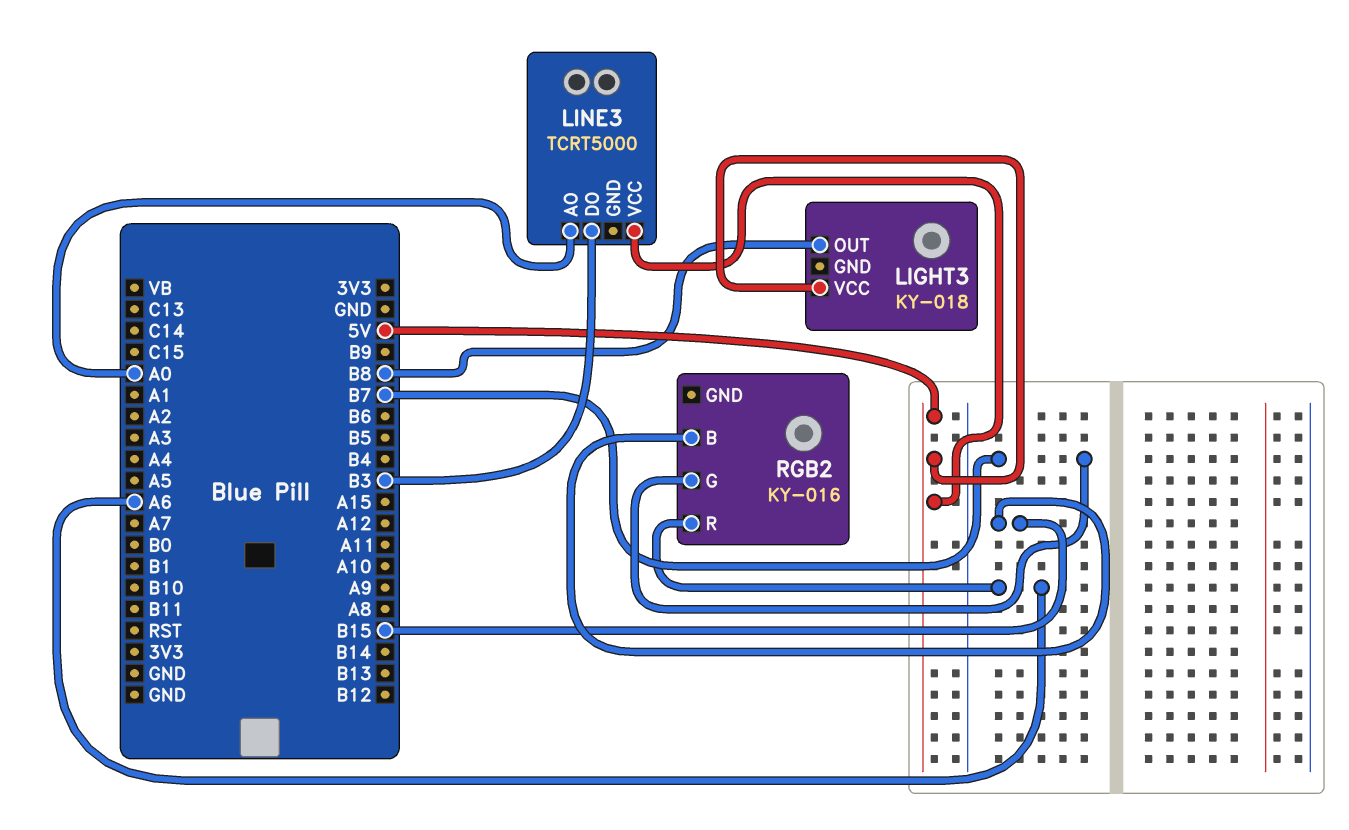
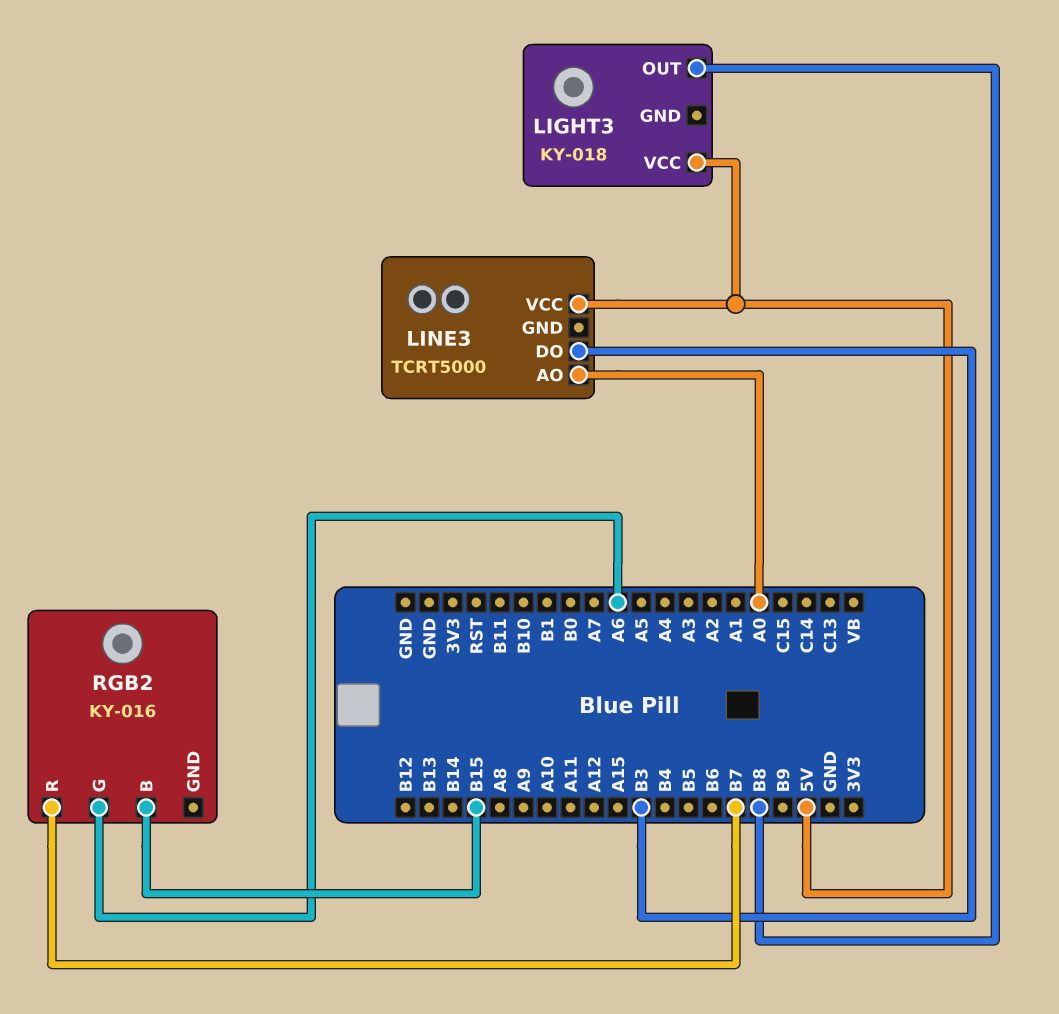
RGB2 pin G: B7 -> A6
RGB2 pin R: A6 -> B7

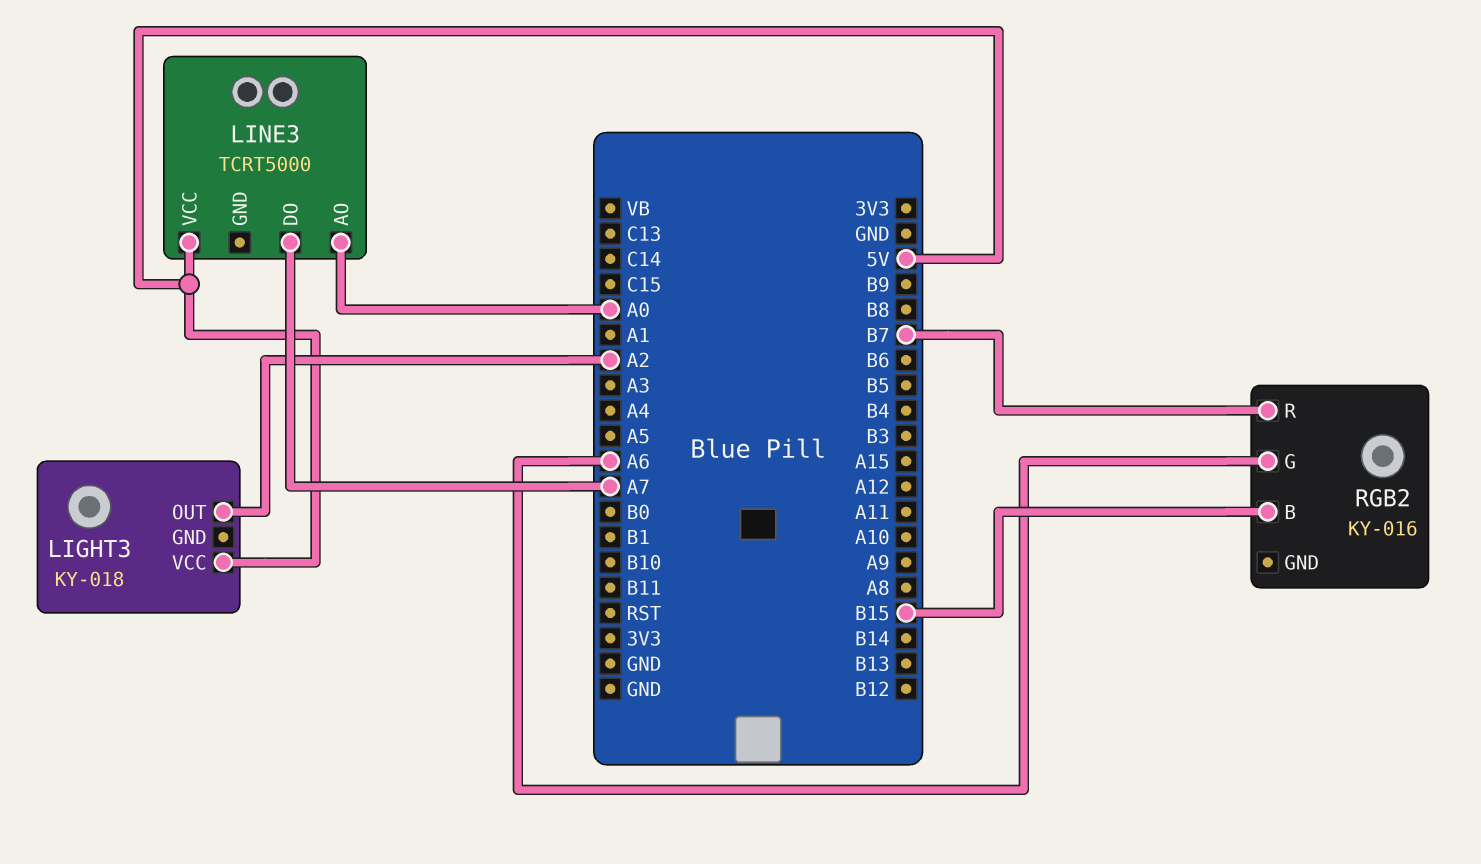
LIGHT3 pin OUT: B8 -> A2
LINE3 pin DO: B3 -> A7

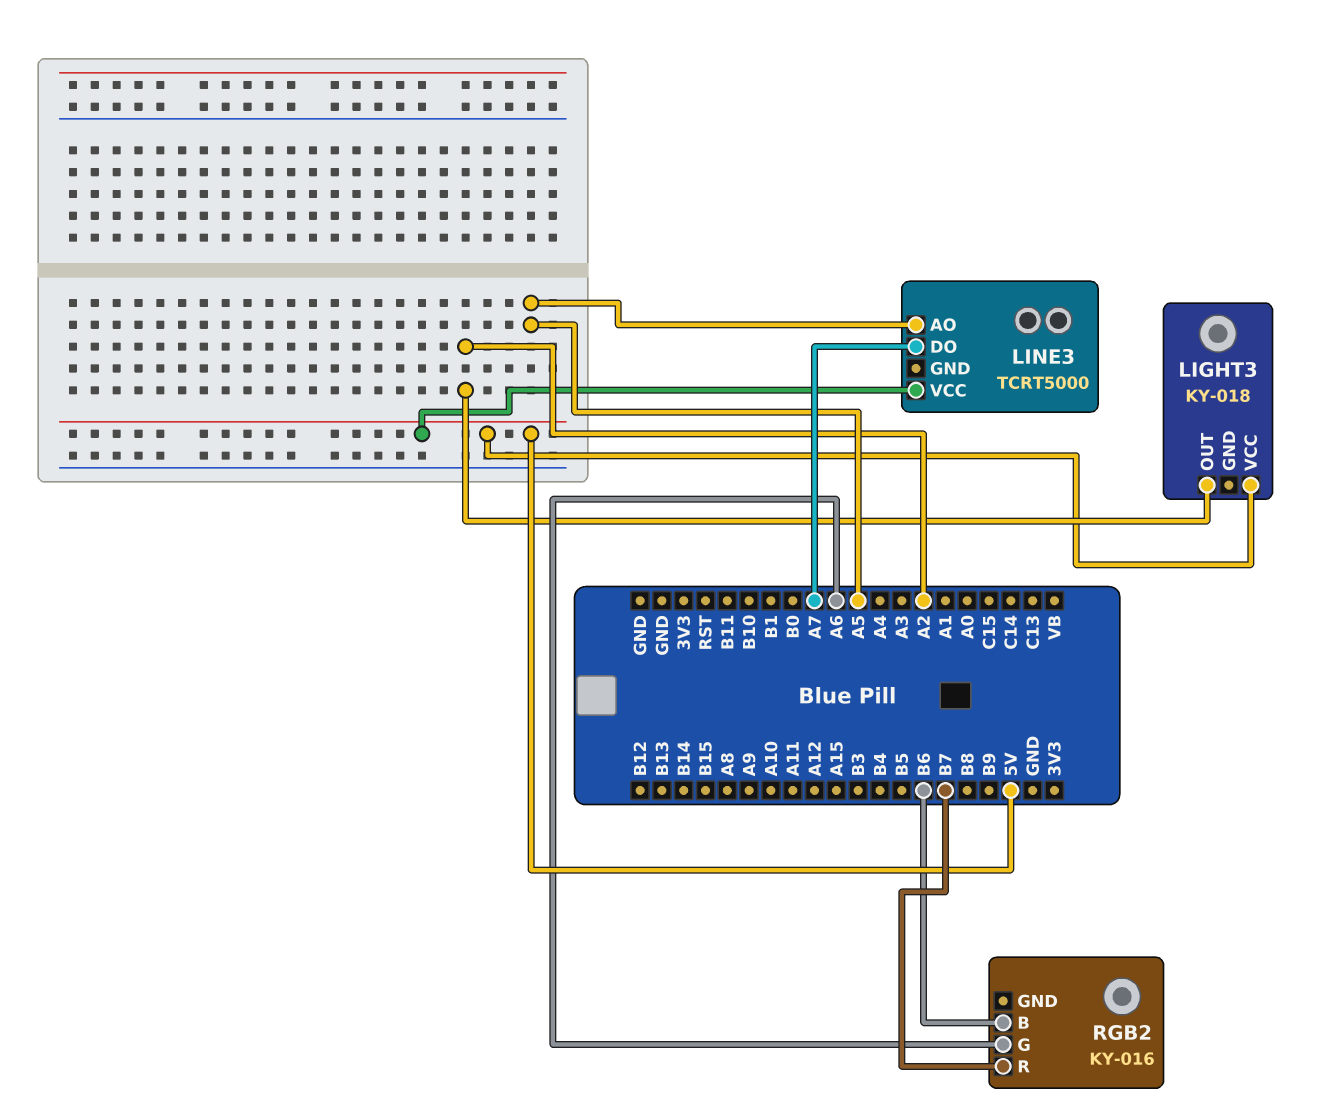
LINE3 pin AO: A0 -> A5
RGB2 pin B: B15 -> B6

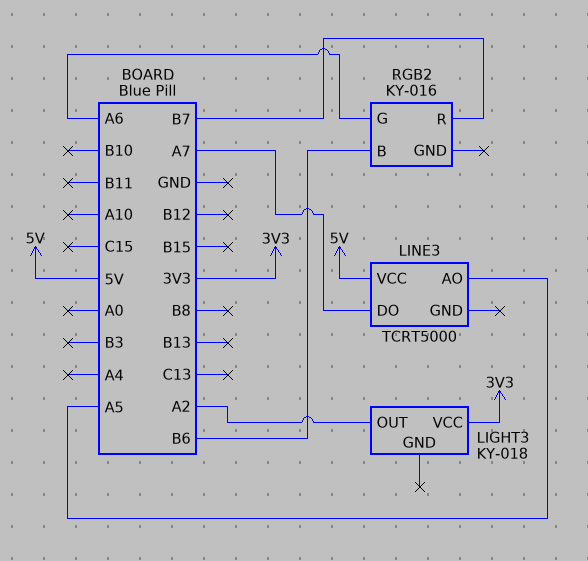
LIGHT3 pin VCC: 5V -> 3V3

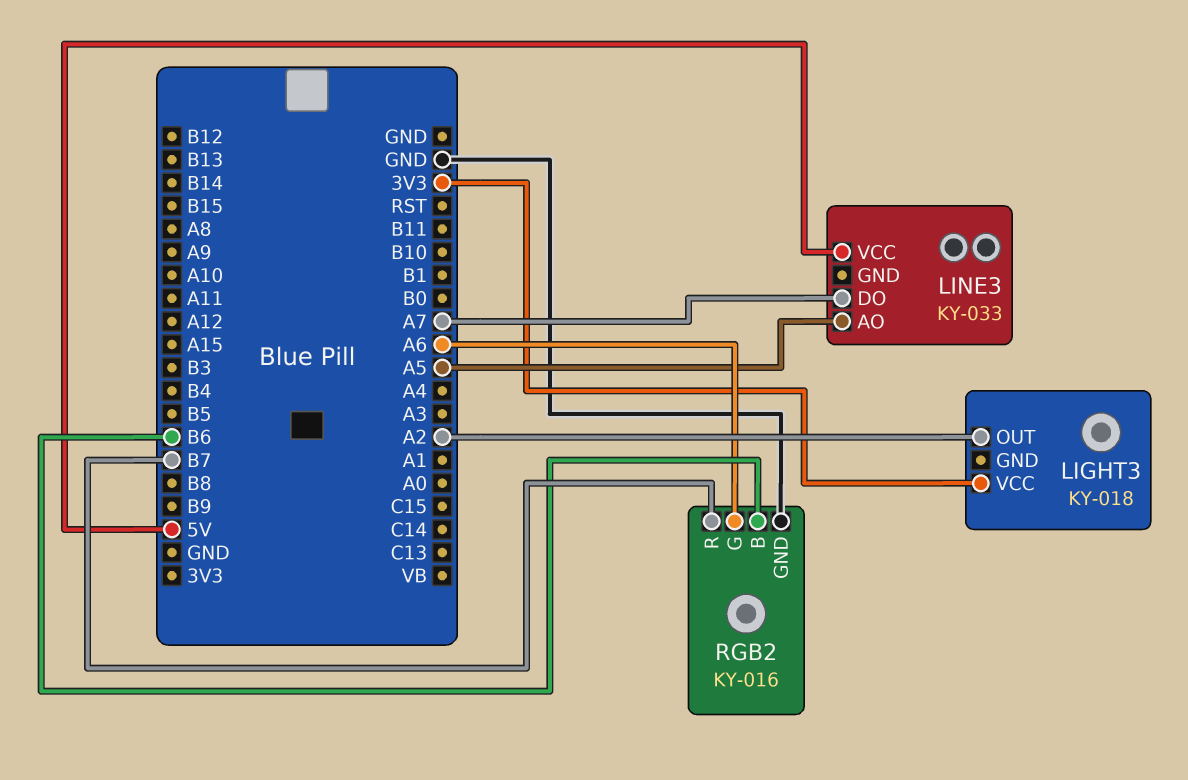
LINE3: TCRT5000 -> KY-033
RGB2 pin GND: none -> GND

